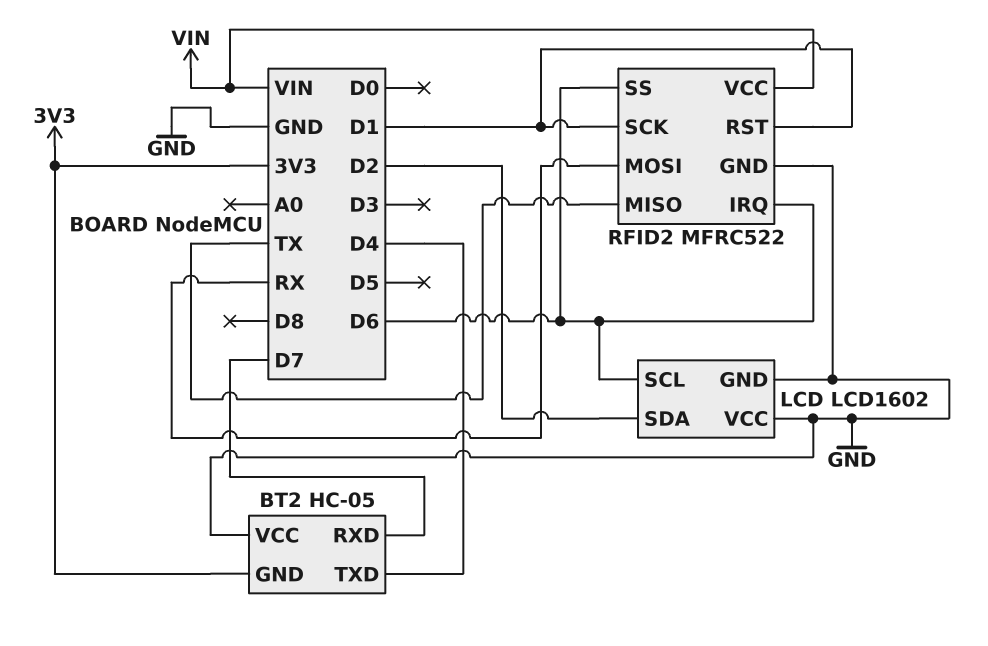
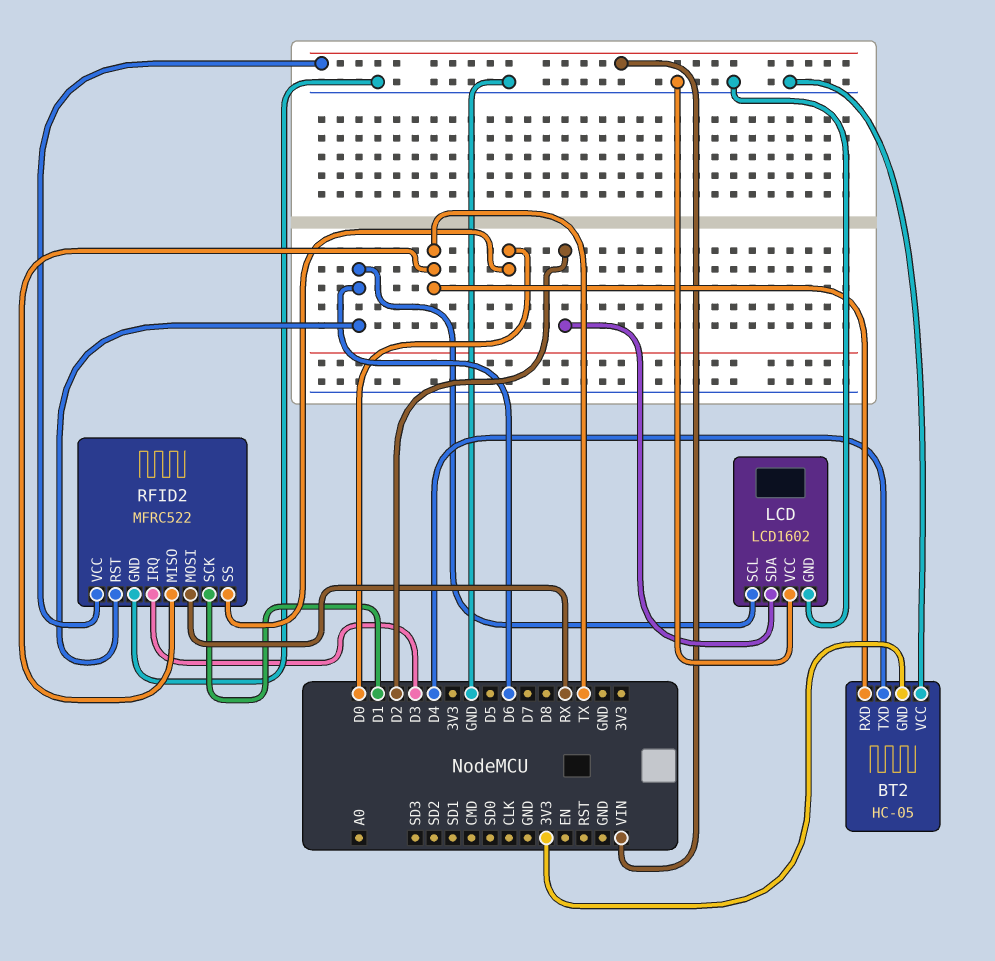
BT2 pin RXD: D7 -> TX
RFID2 pin IRQ: D6 -> D3
RFID2 pin RST: D1 -> D6
RFID2 pin SS: D6 -> D0

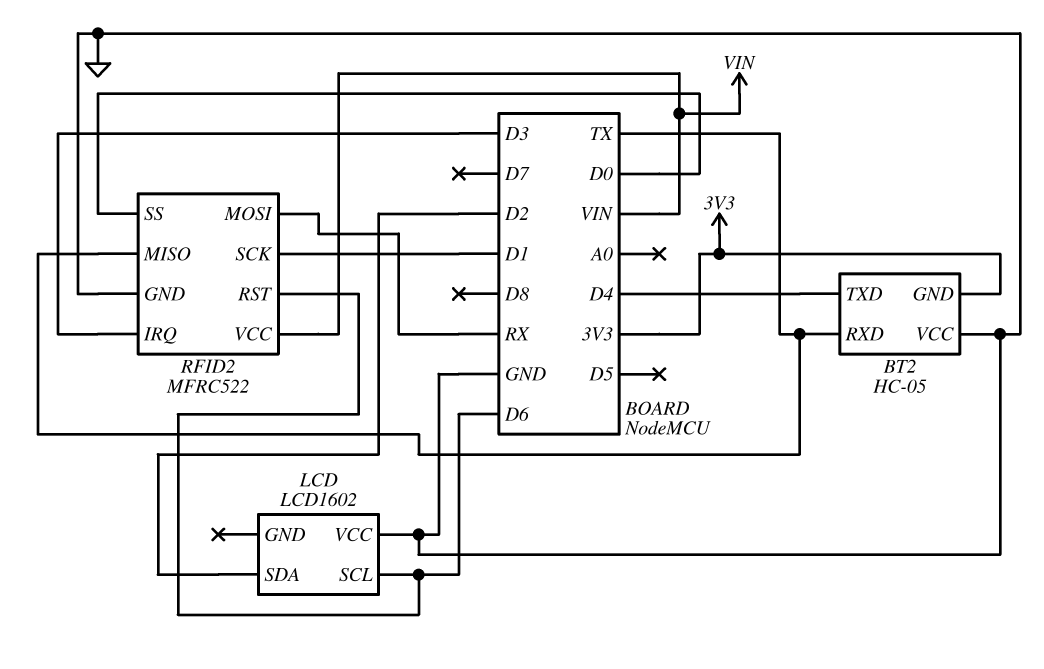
LCD pin GND: GND -> none

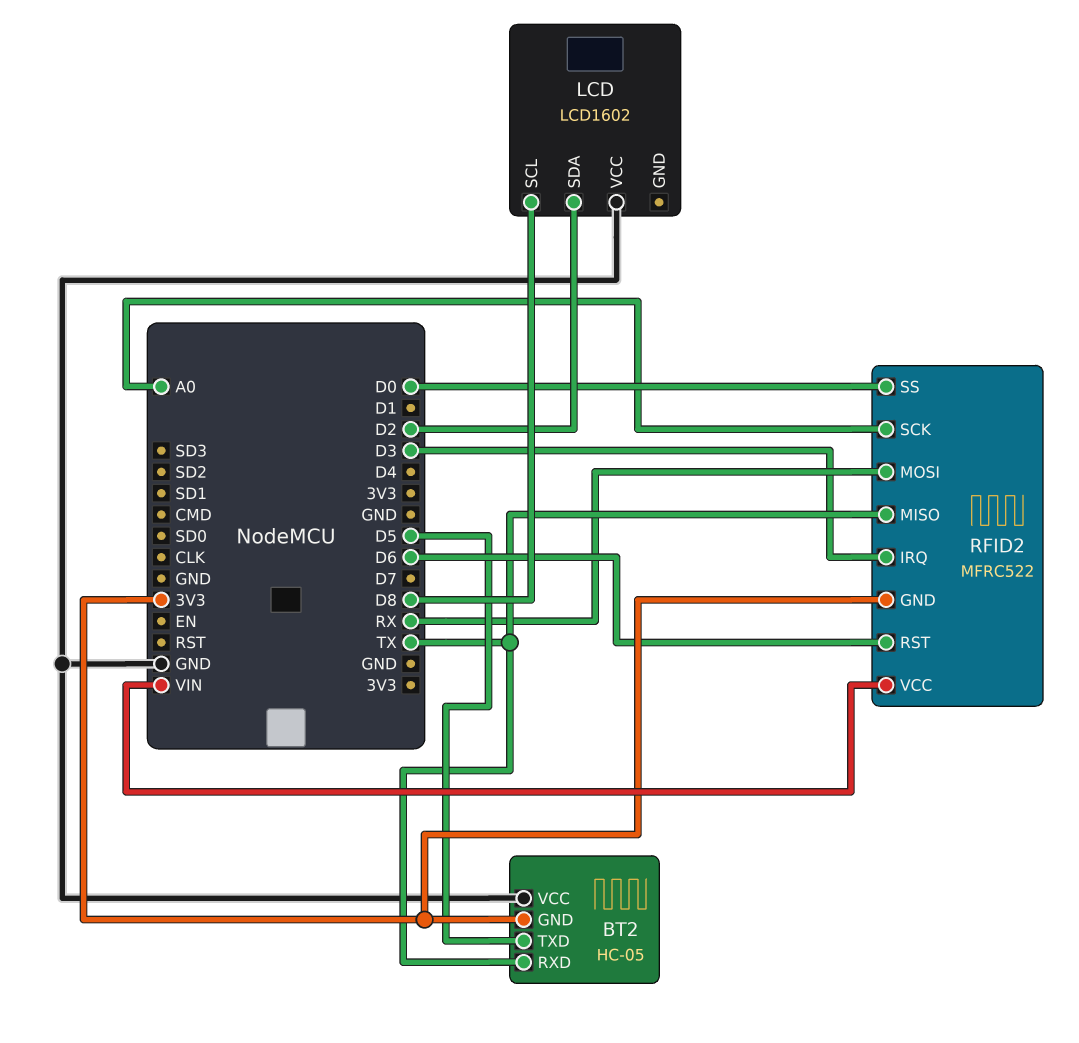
BT2 pin TXD: D4 -> D5
LCD pin SCL: D6 -> D8
RFID2 pin GND: GND -> 3V3
RFID2 pin SCK: D1 -> A0

